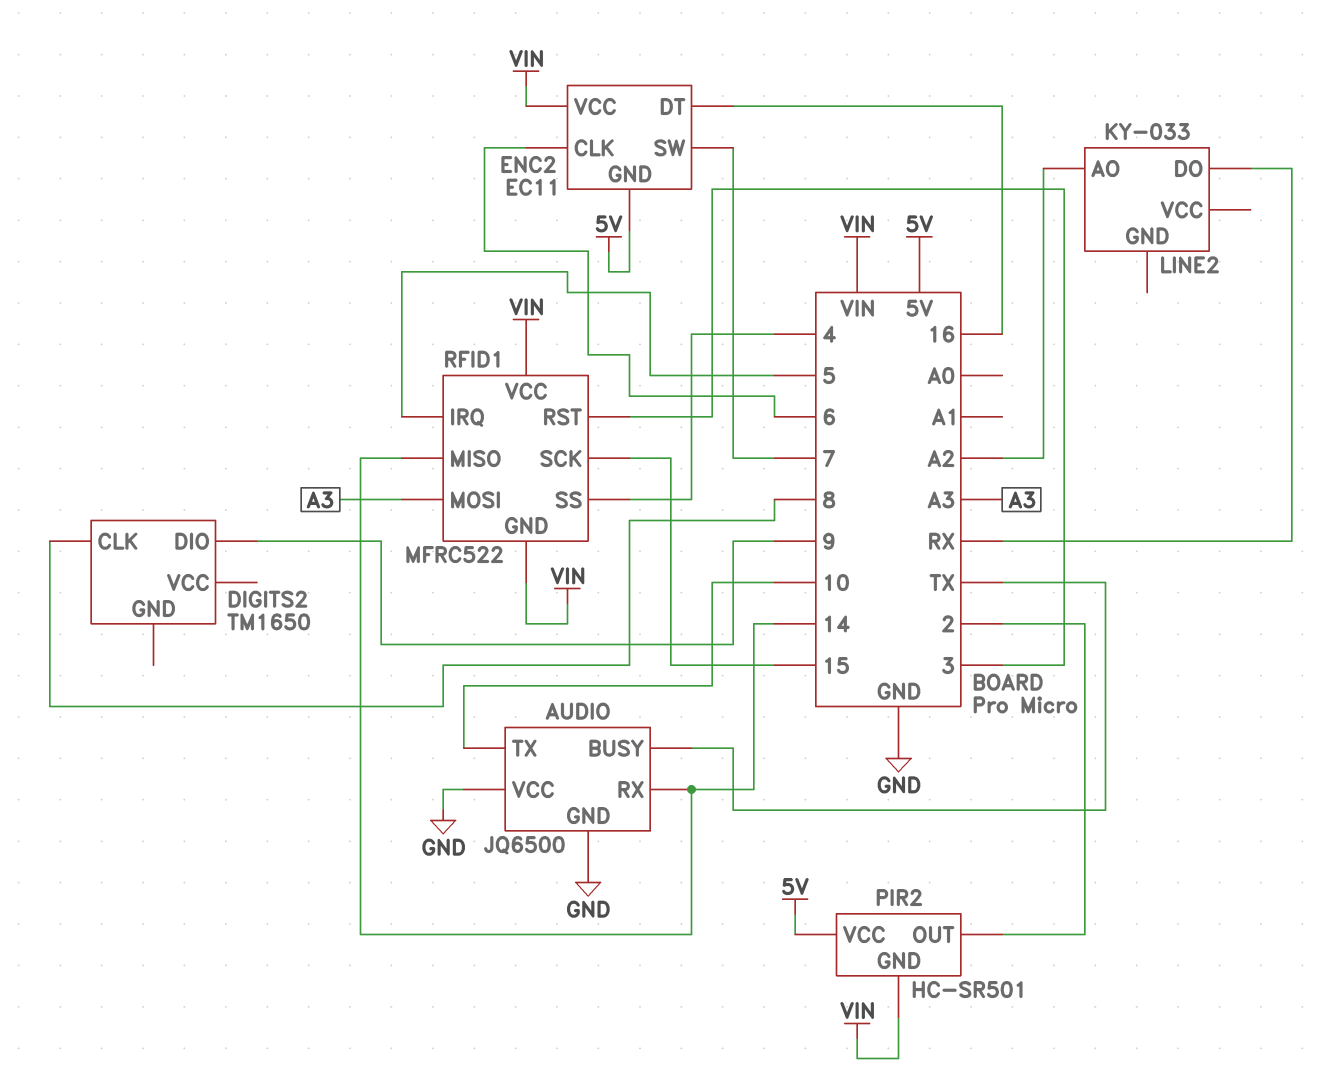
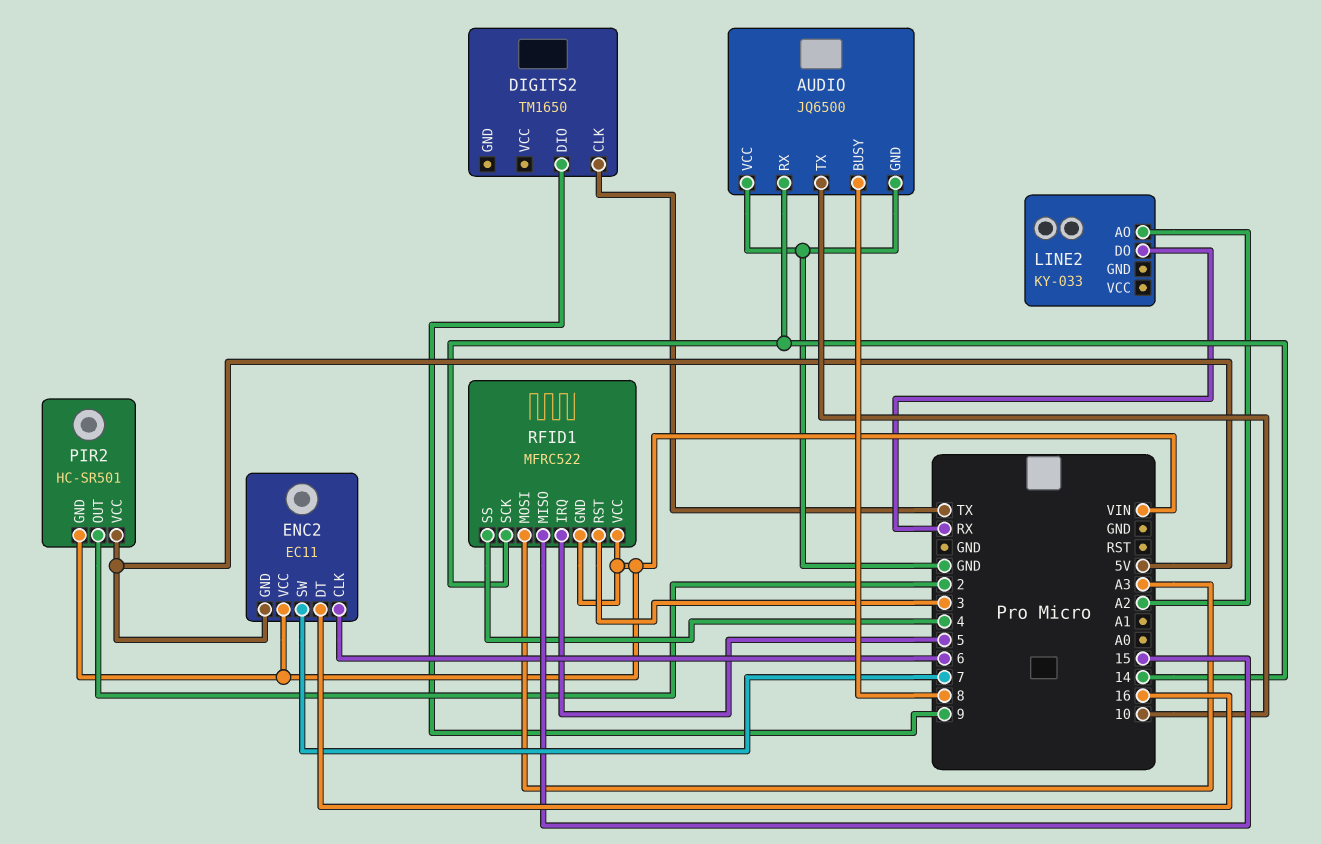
AUDIO pin BUSY: TX -> 8
DIGITS2 pin CLK: 8 -> TX
RFID1 pin MISO: 14 -> 15
RFID1 pin SCK: 15 -> 14

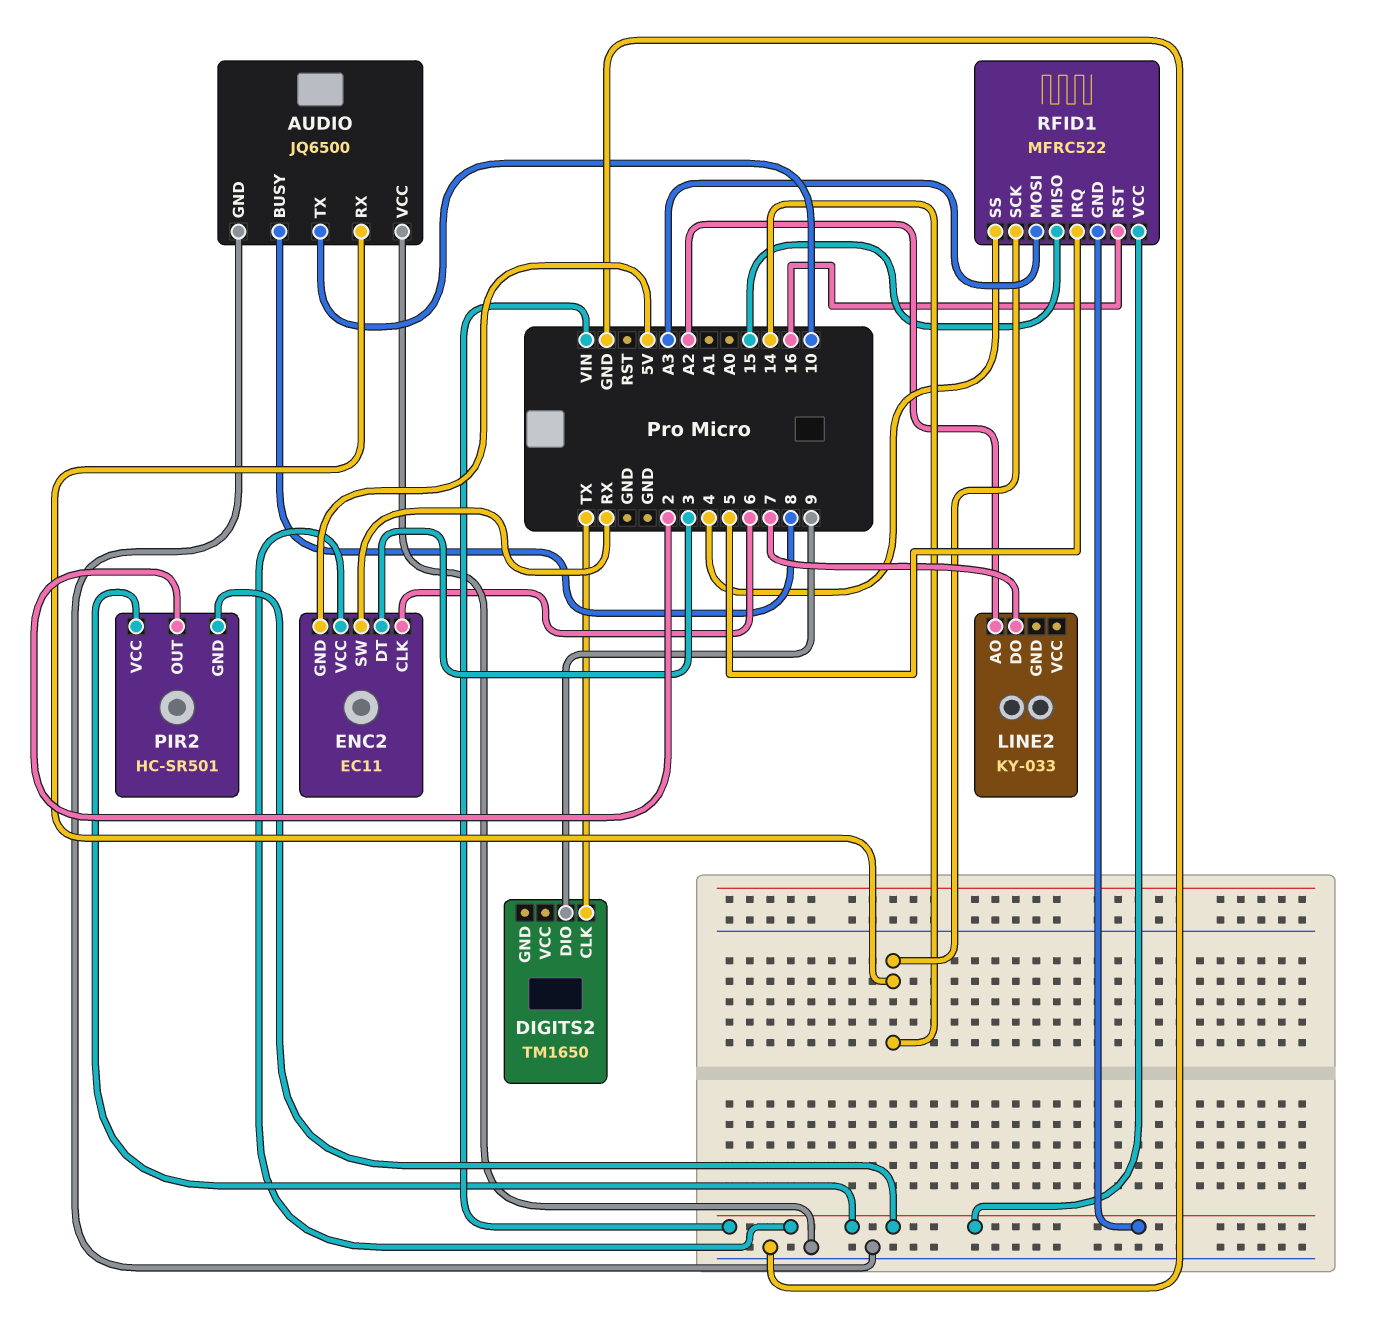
ENC2 pin DT: 16 -> 3
ENC2 pin SW: 7 -> RX
LINE2 pin DO: RX -> 7
PIR2 pin VCC: 5V -> VIN
RFID1 pin RST: 3 -> 16

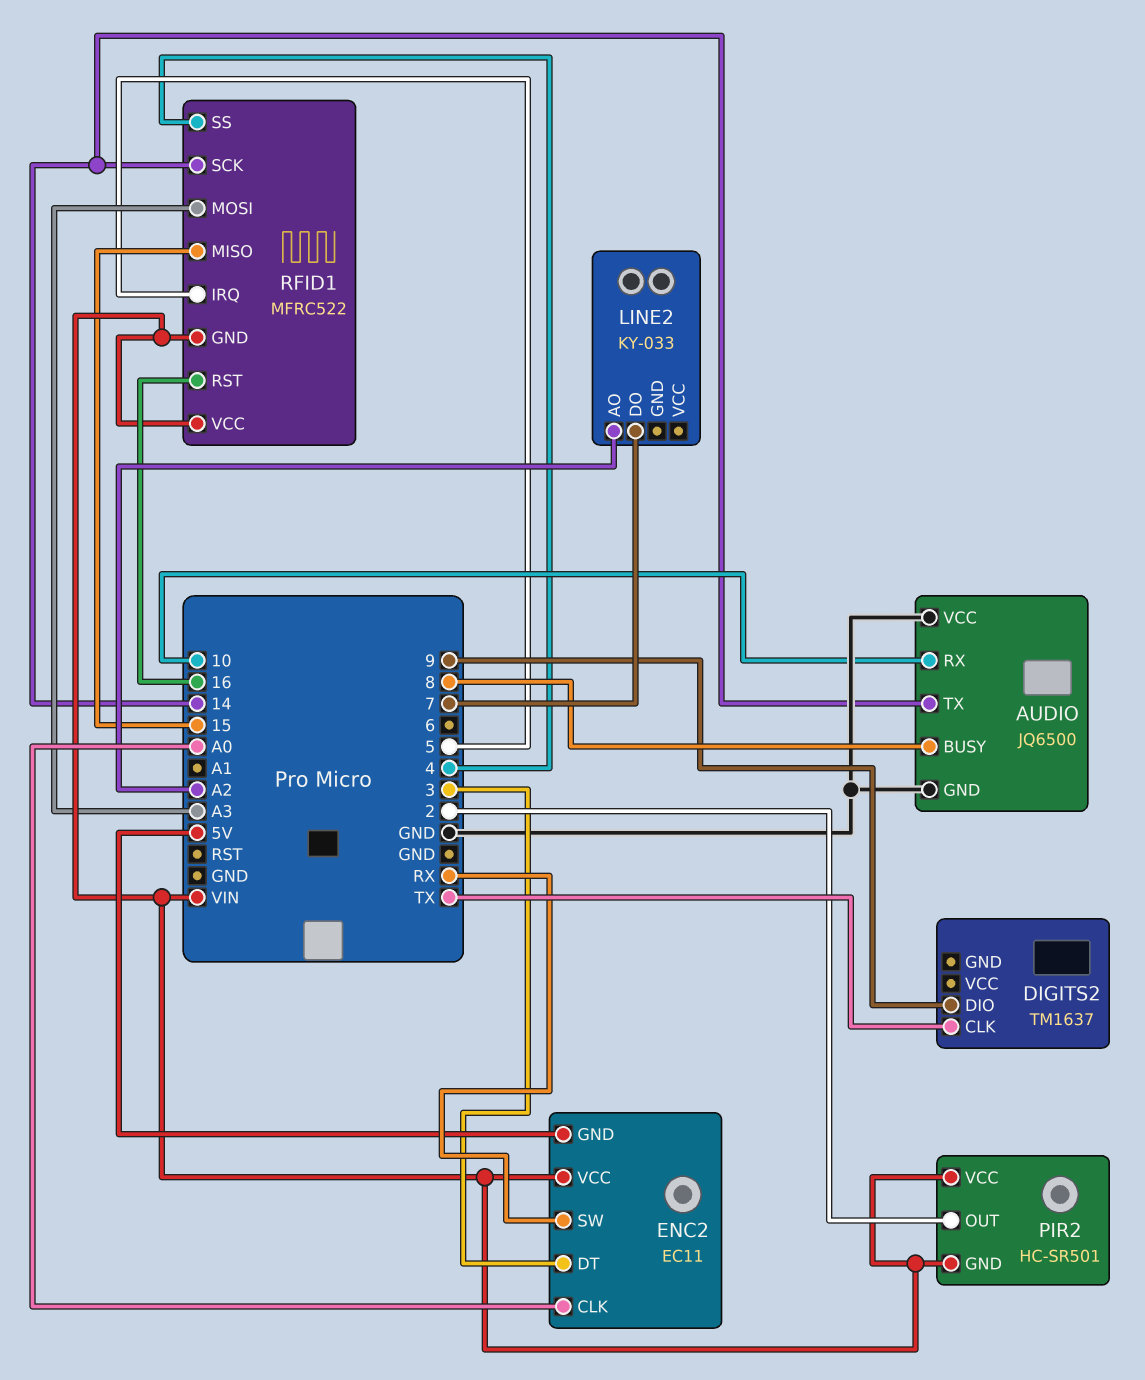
AUDIO pin RX: 14 -> 10
AUDIO pin TX: 10 -> 14
DIGITS2: TM1650 -> TM1637
ENC2 pin CLK: 6 -> A0

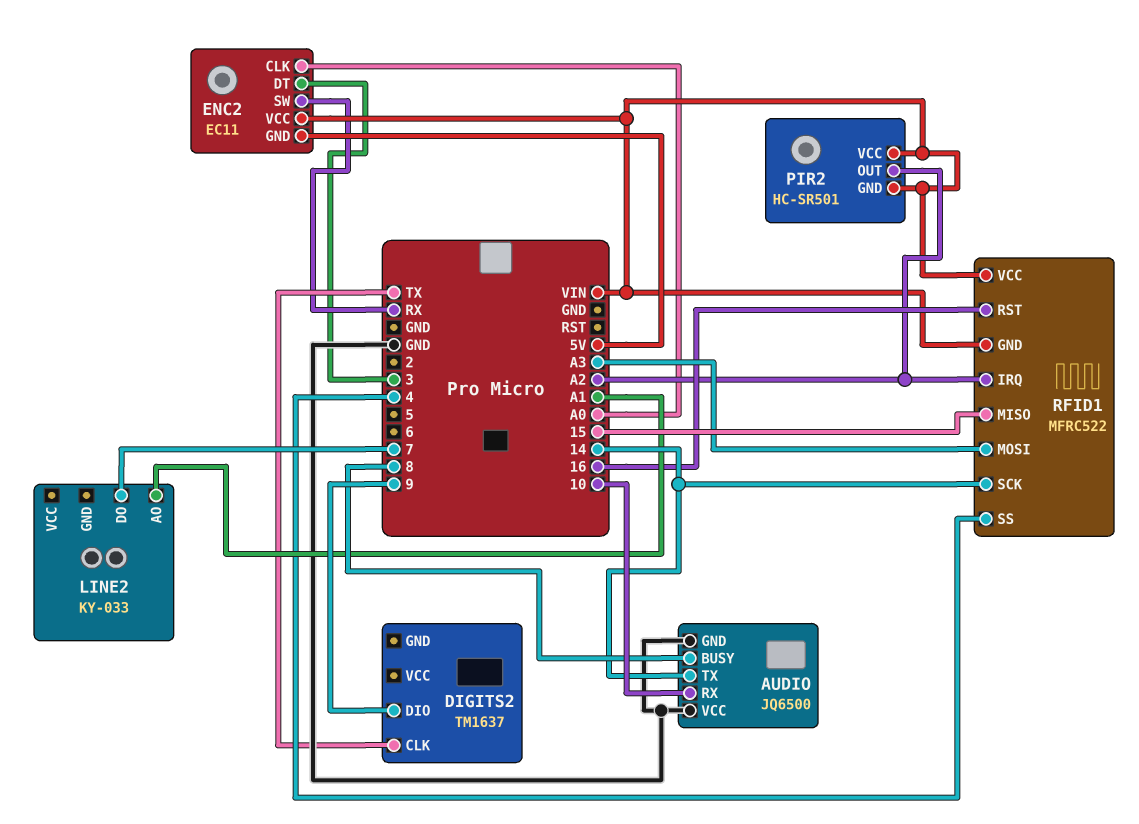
LINE2 pin AO: A2 -> A1
PIR2 pin OUT: 2 -> A2
RFID1 pin IRQ: 5 -> A2

